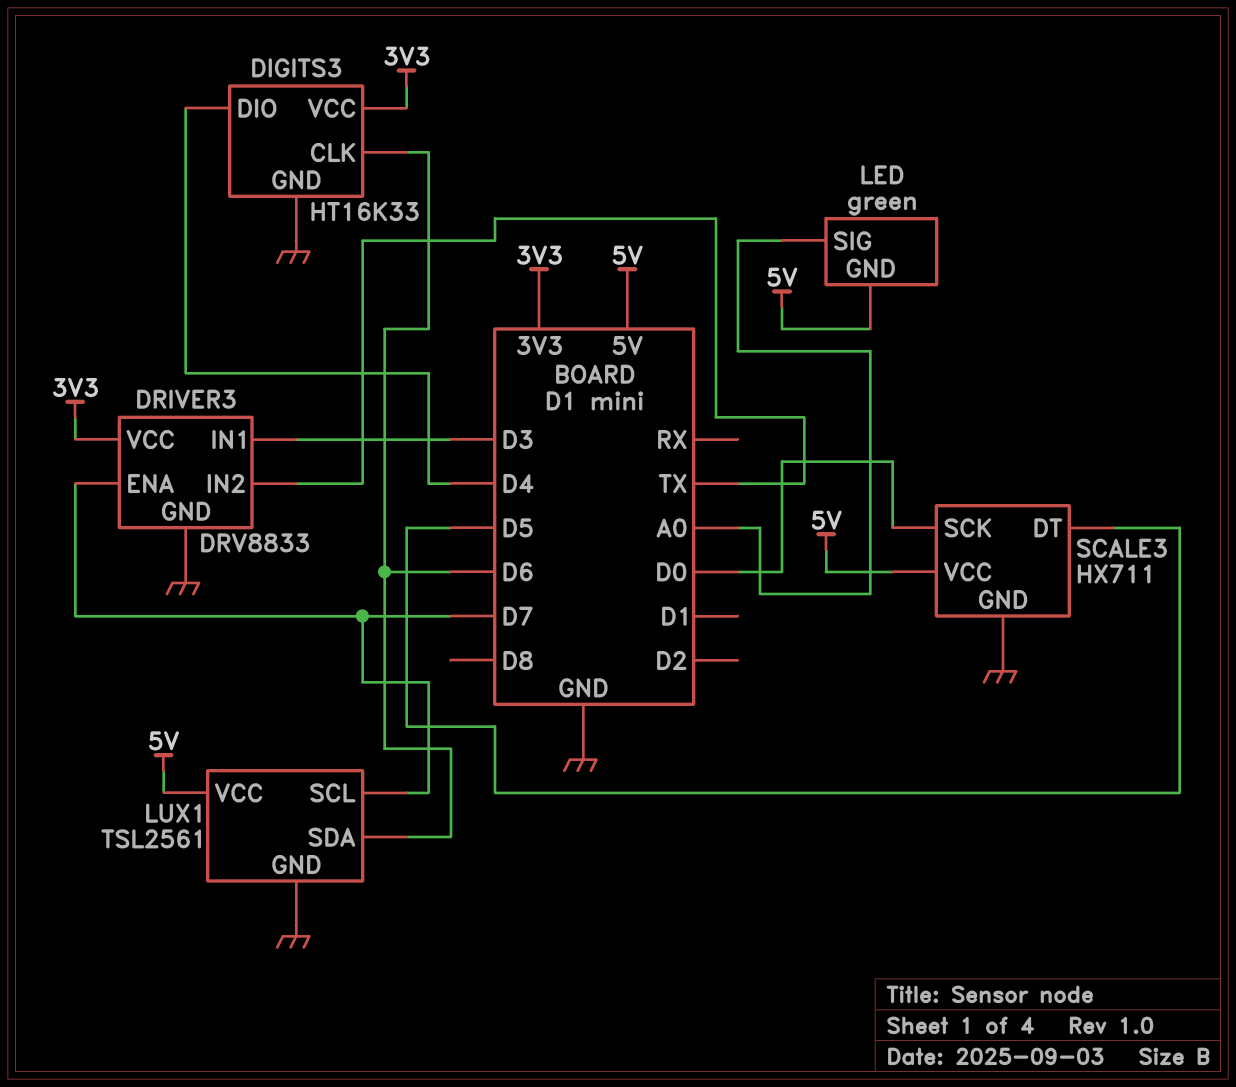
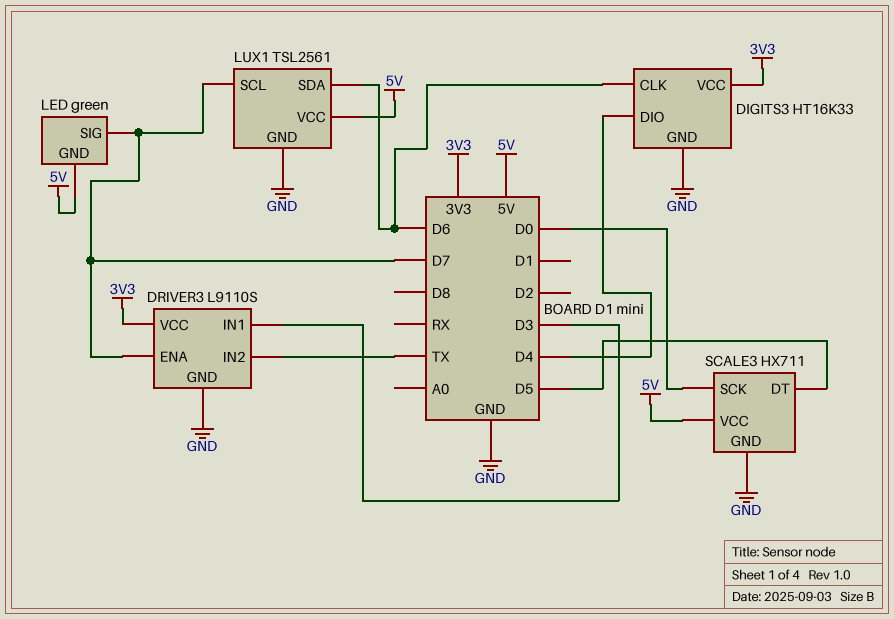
DRIVER3: DRV8833 -> L9110S
LED pin SIG: A0 -> D7

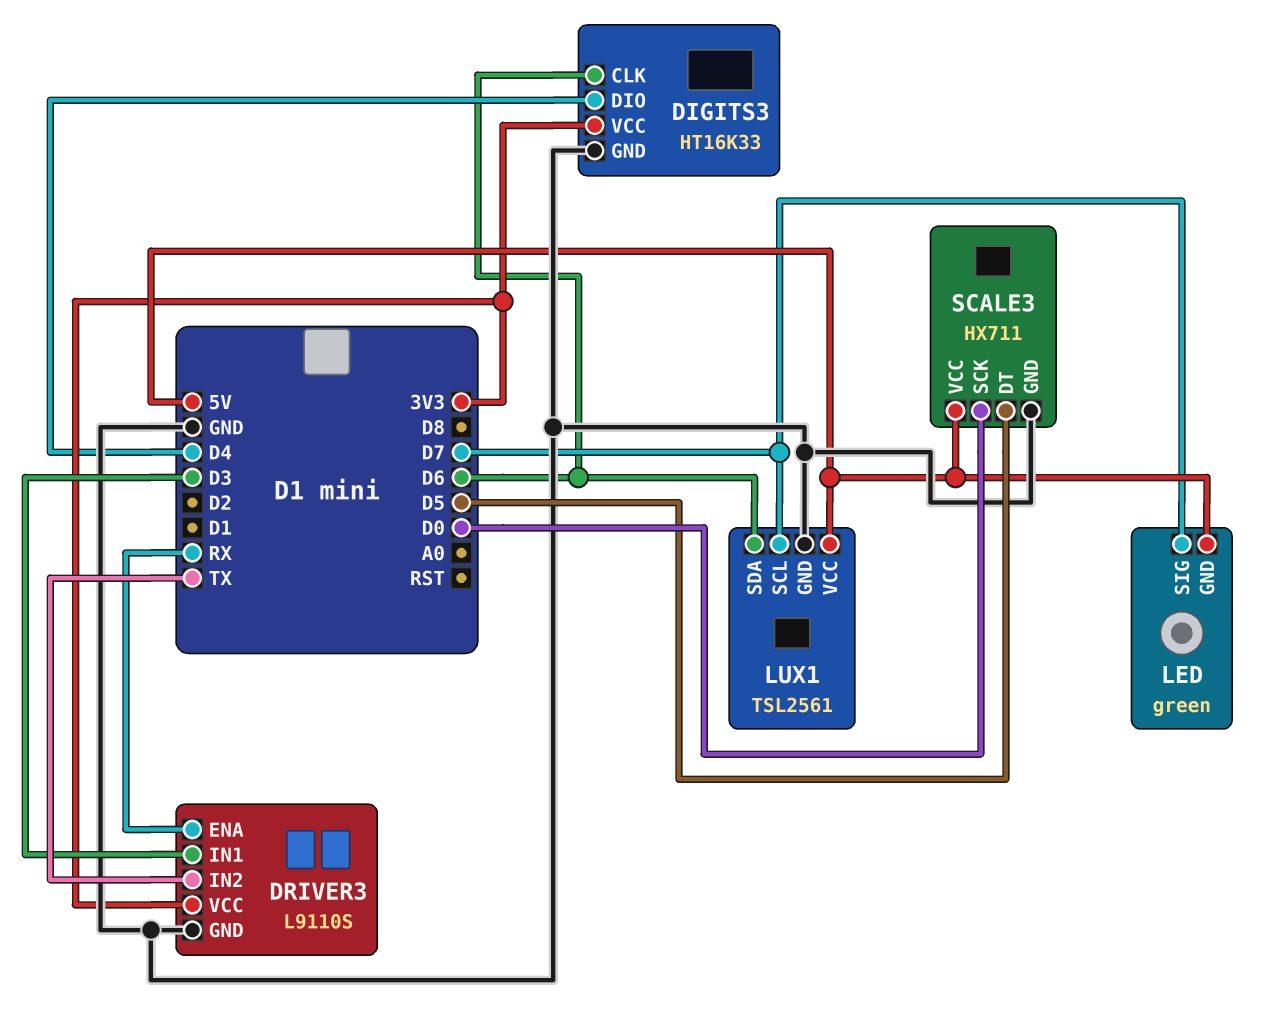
DRIVER3 pin ENA: D7 -> RX

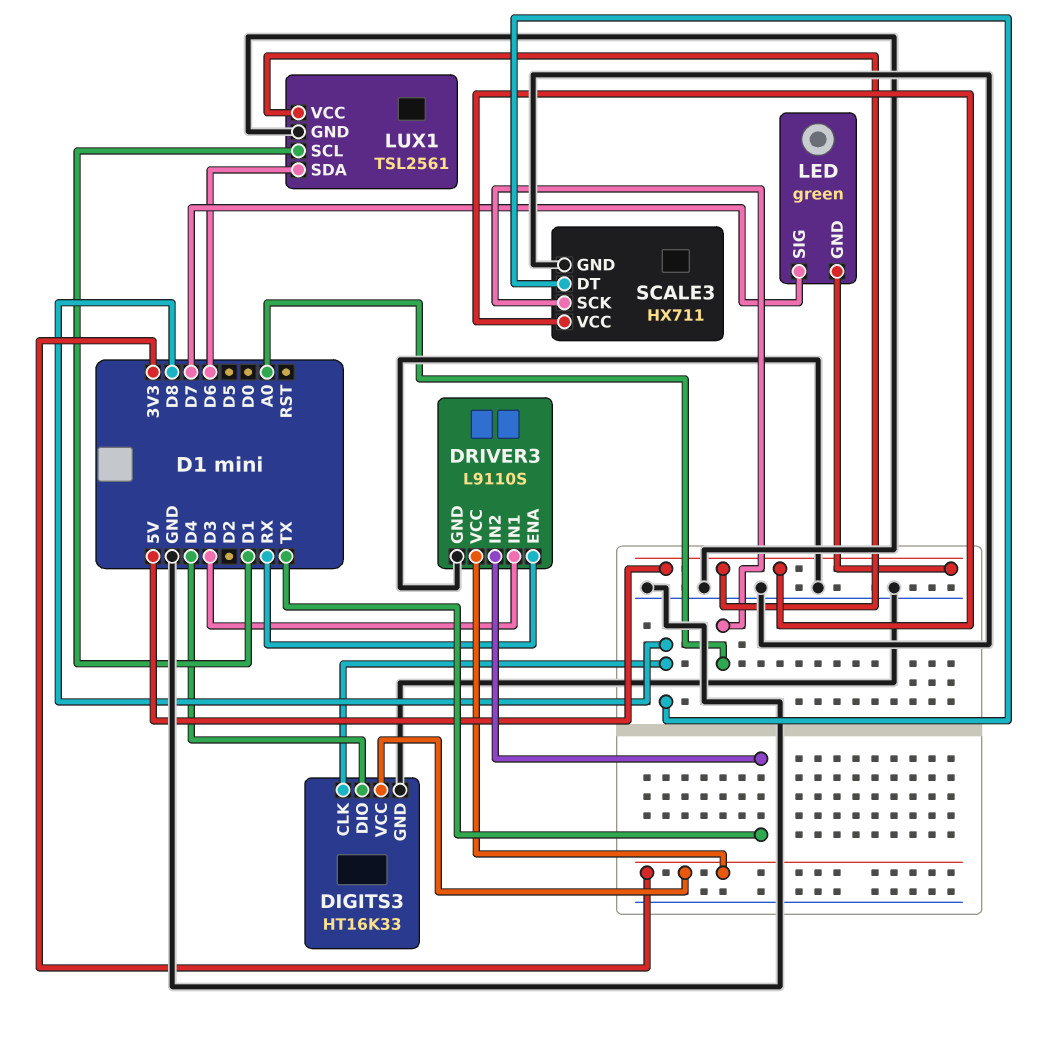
DIGITS3 pin CLK: D6 -> D8
LUX1 pin SCL: D7 -> D1
SCALE3 pin DT: D5 -> D8
SCALE3 pin SCK: D0 -> A0

